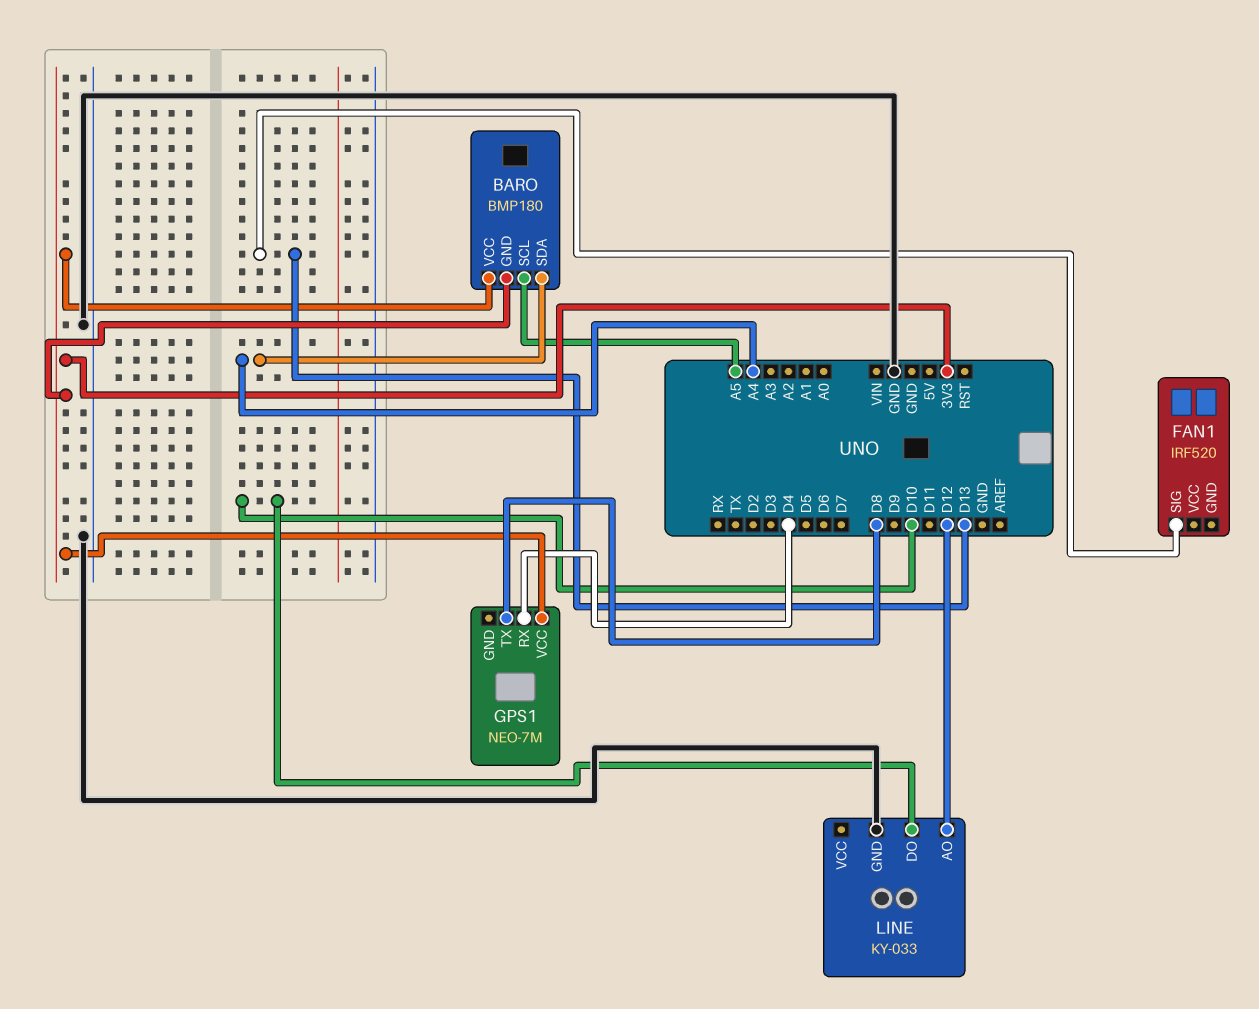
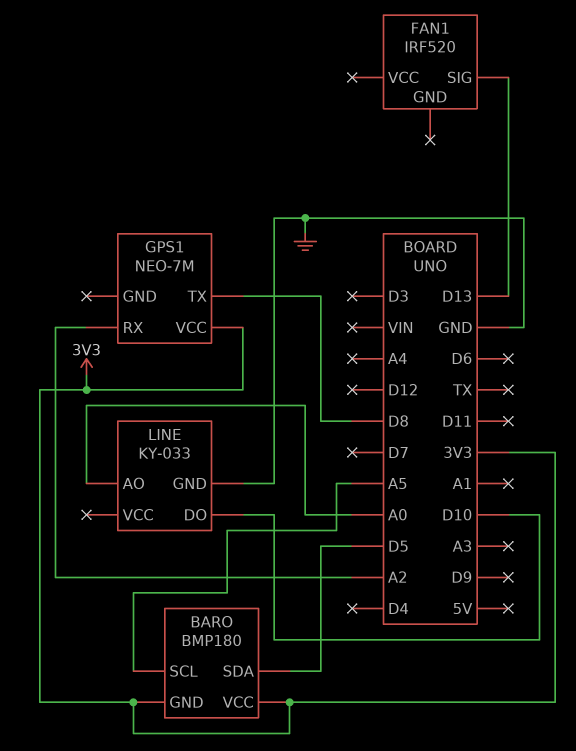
BARO pin SDA: A4 -> D5
GPS1 pin RX: D4 -> A2
LINE pin AO: D12 -> A0

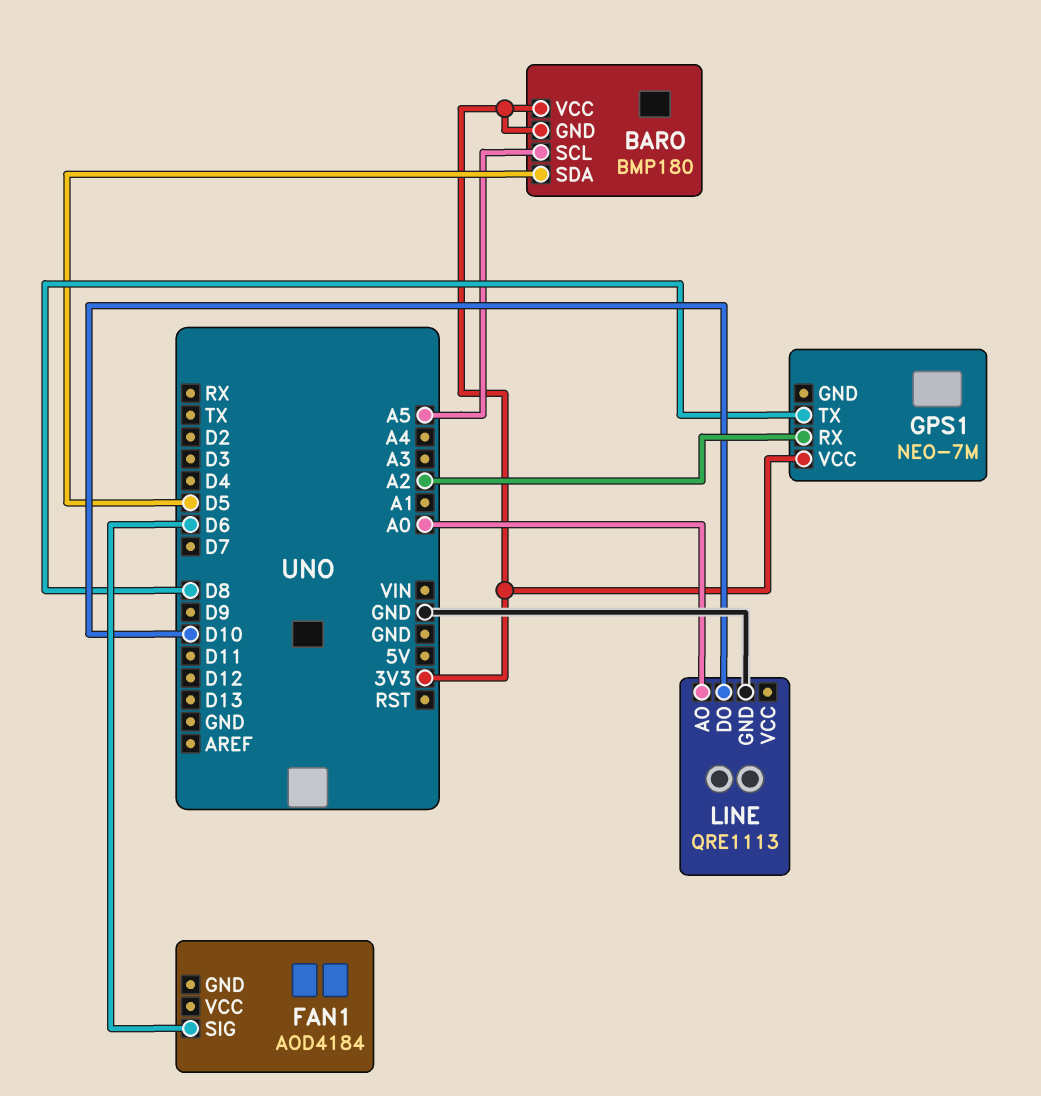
FAN1: IRF520 -> AOD4184
FAN1 pin SIG: D13 -> D6
LINE: KY-033 -> QRE1113

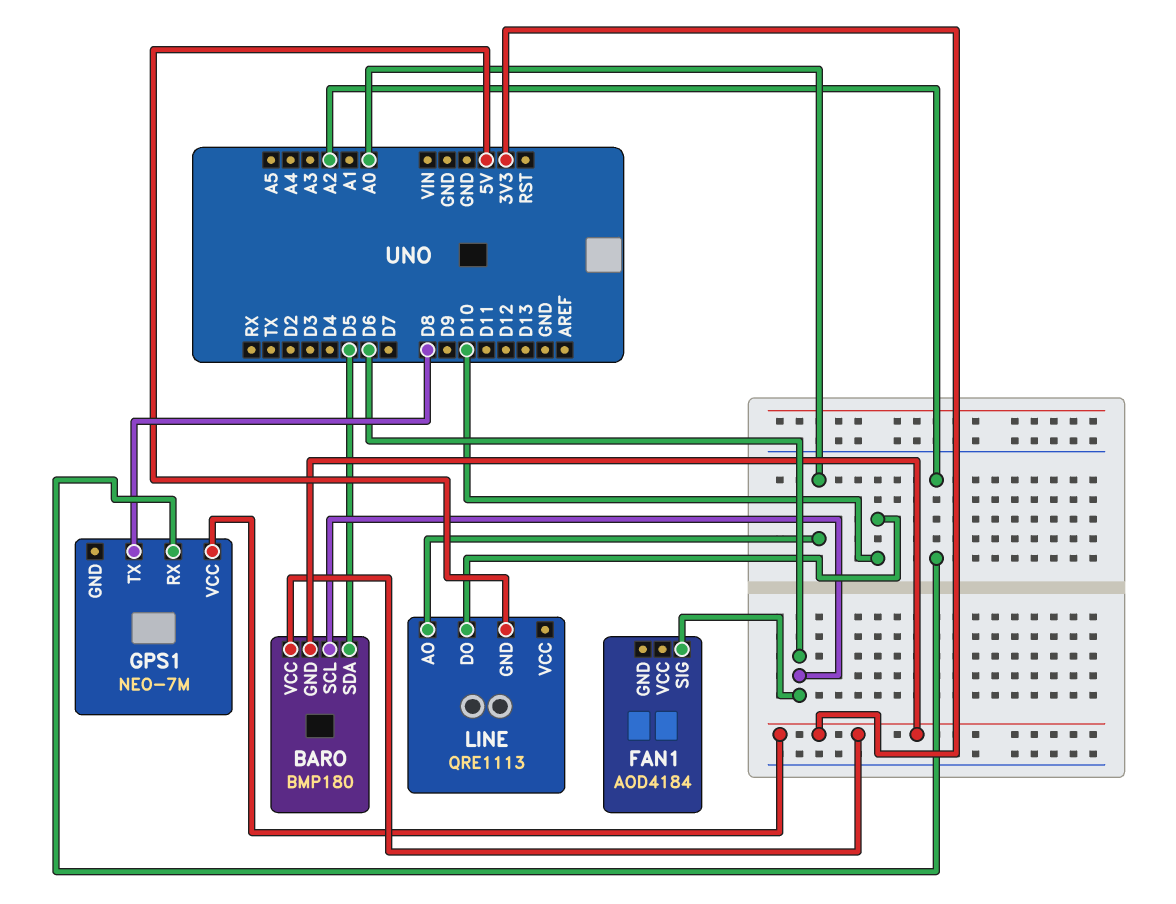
BARO pin SCL: A5 -> D6
LINE pin GND: GND -> 5V

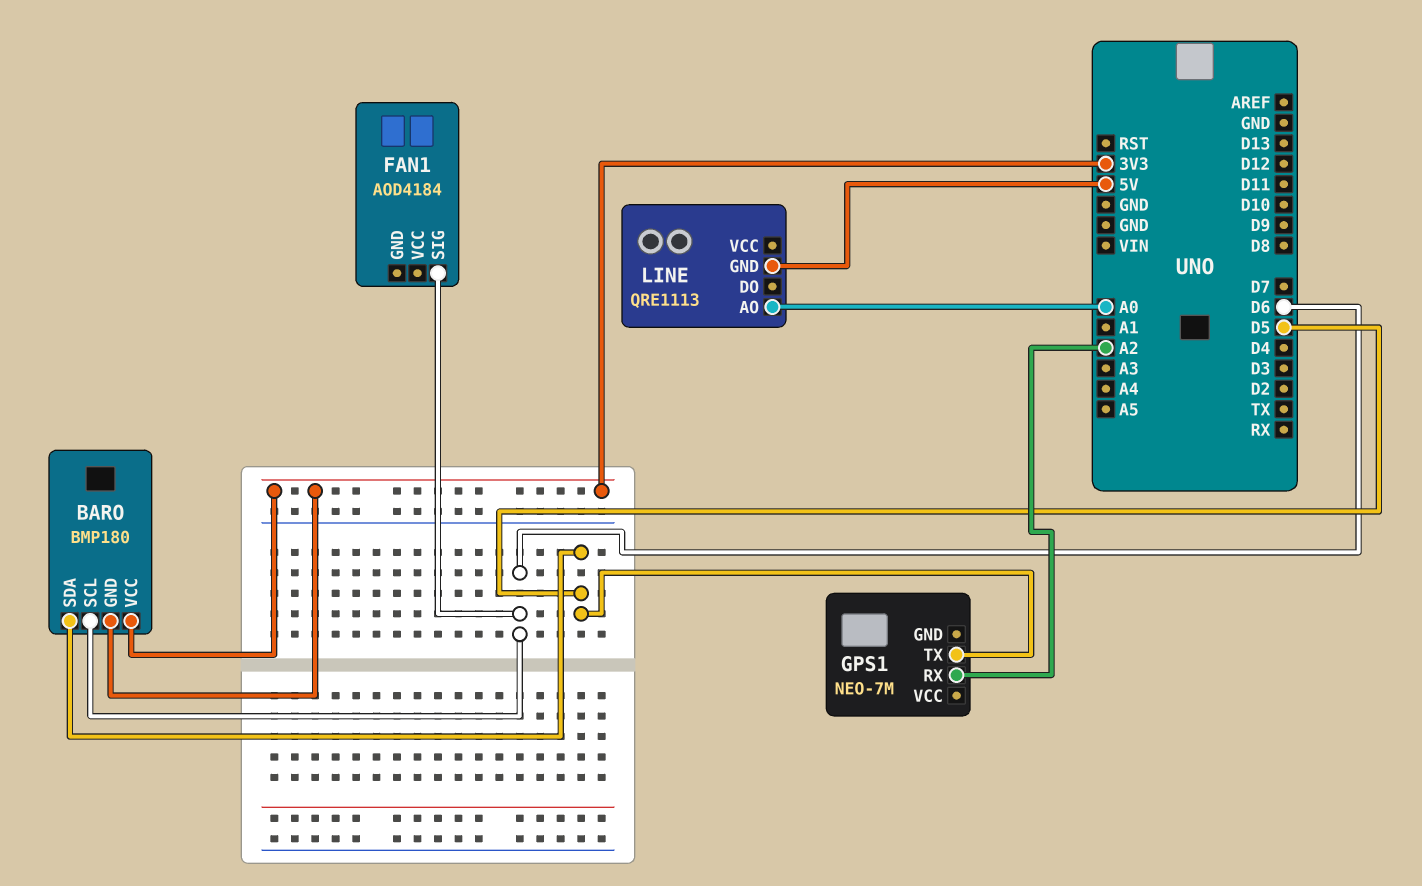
GPS1 pin TX: D8 -> D5
GPS1 pin VCC: 3V3 -> none
LINE pin DO: D10 -> none

